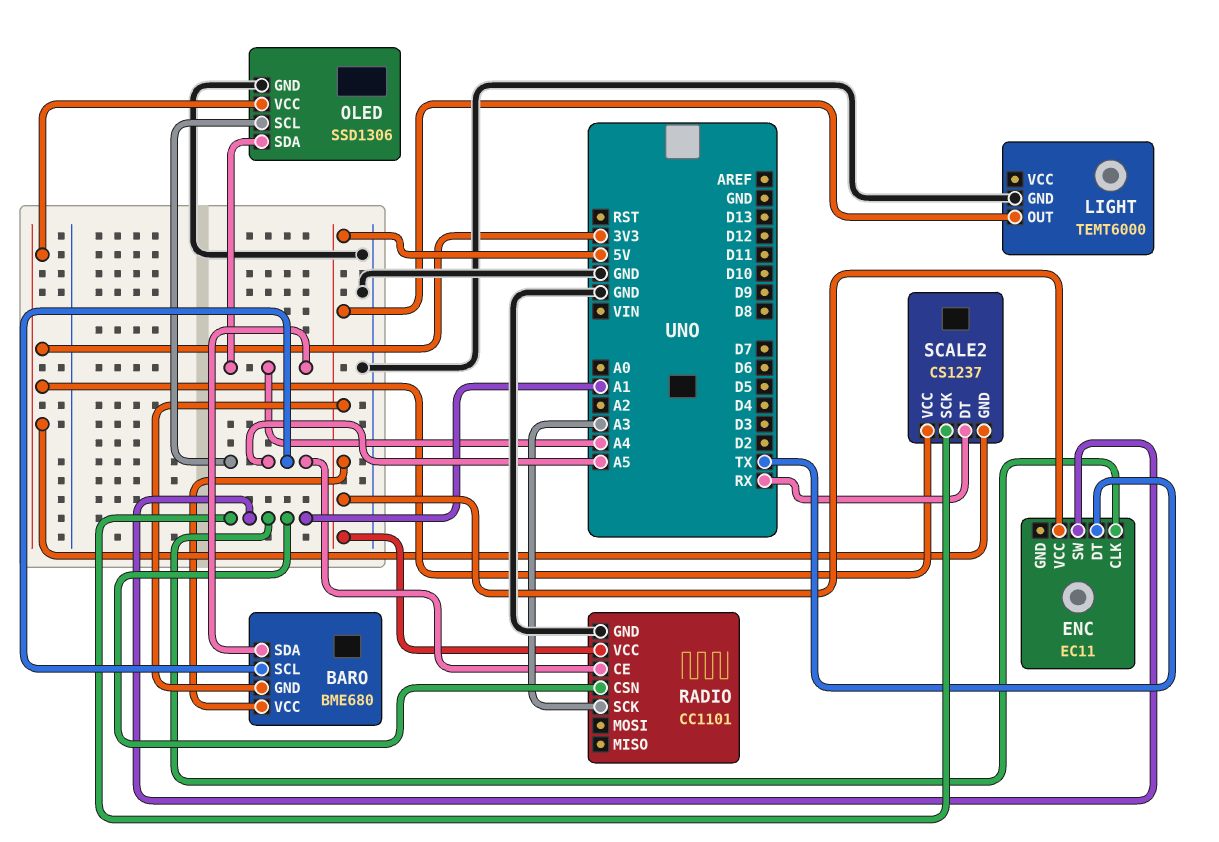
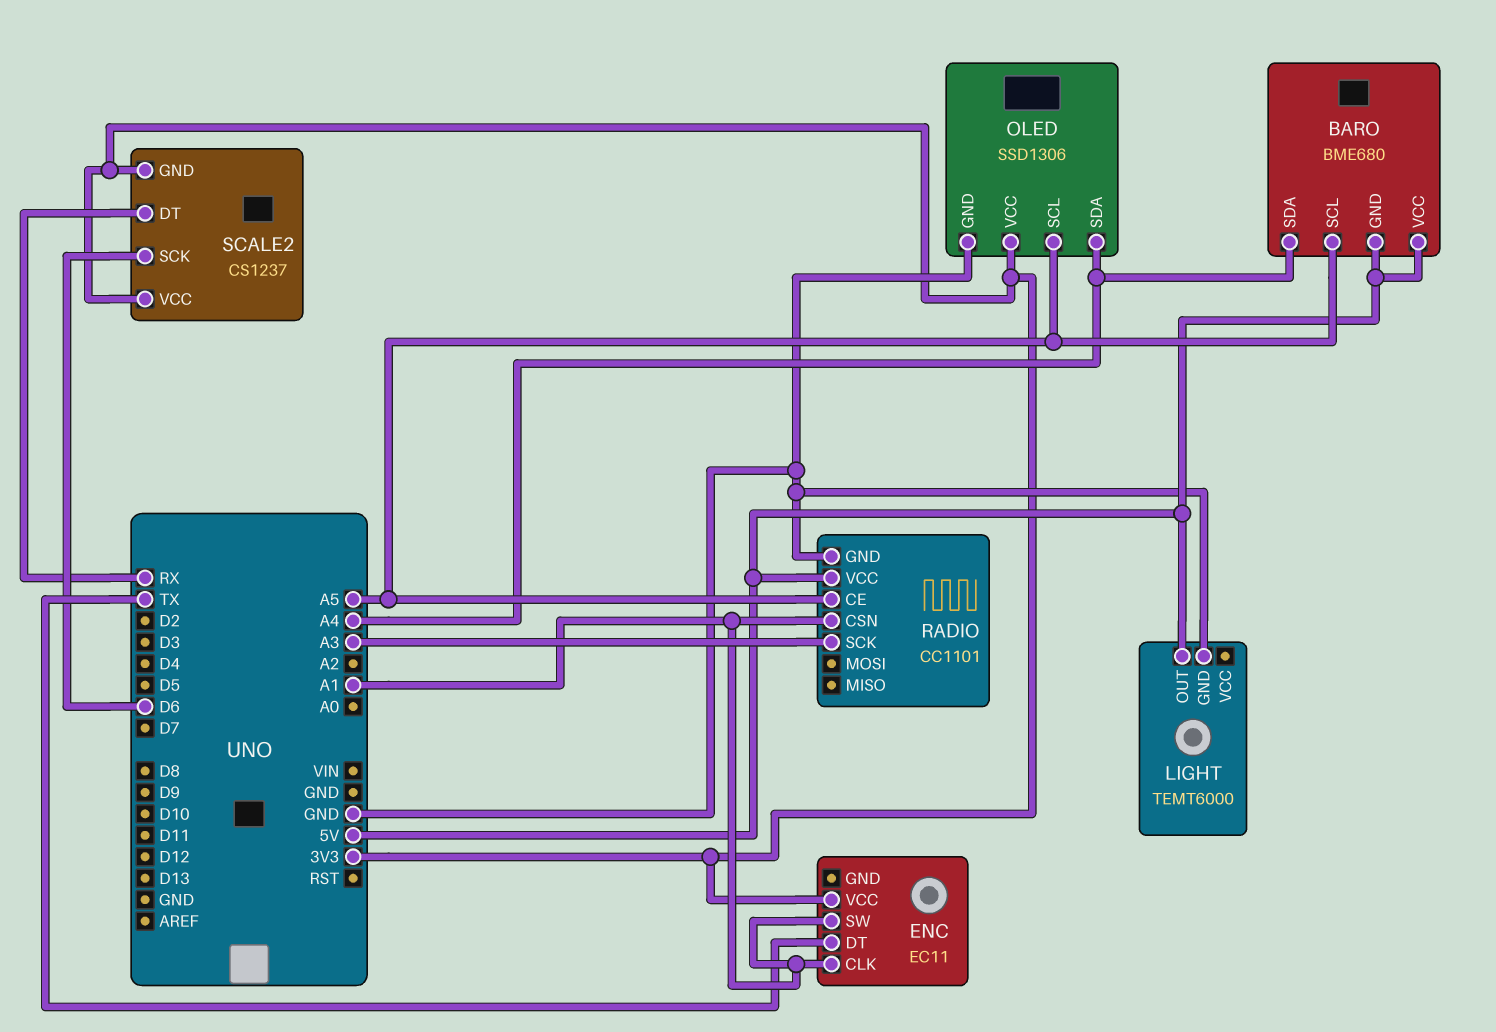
ENC pin VCC: 5V -> 3V3
SCALE2 pin SCK: A1 -> D6

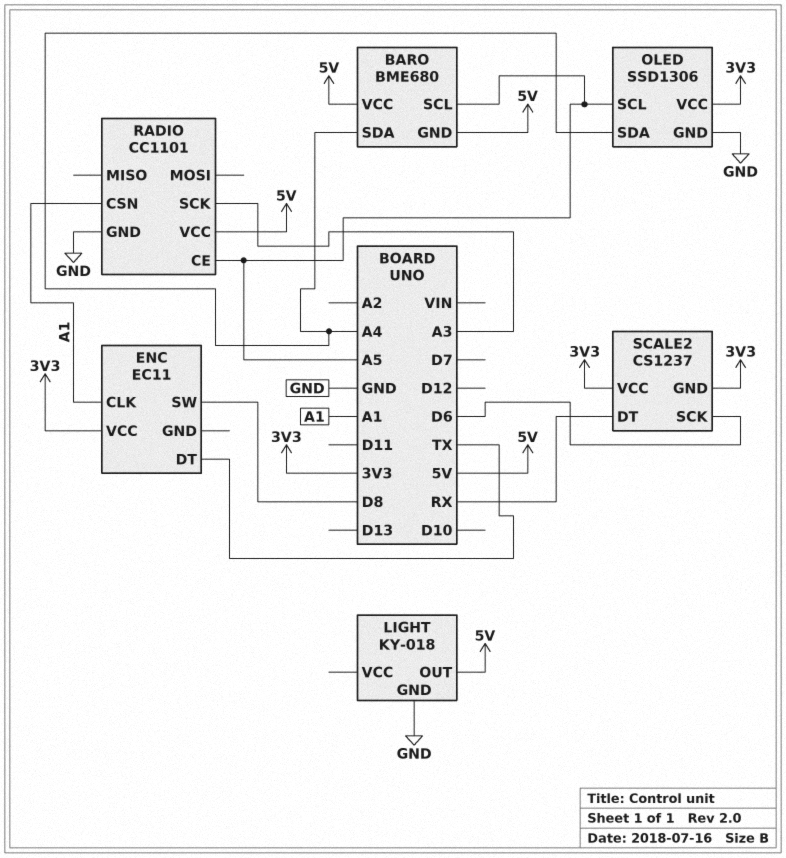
ENC pin SW: A1 -> D8
LIGHT: TEMT6000 -> KY-018

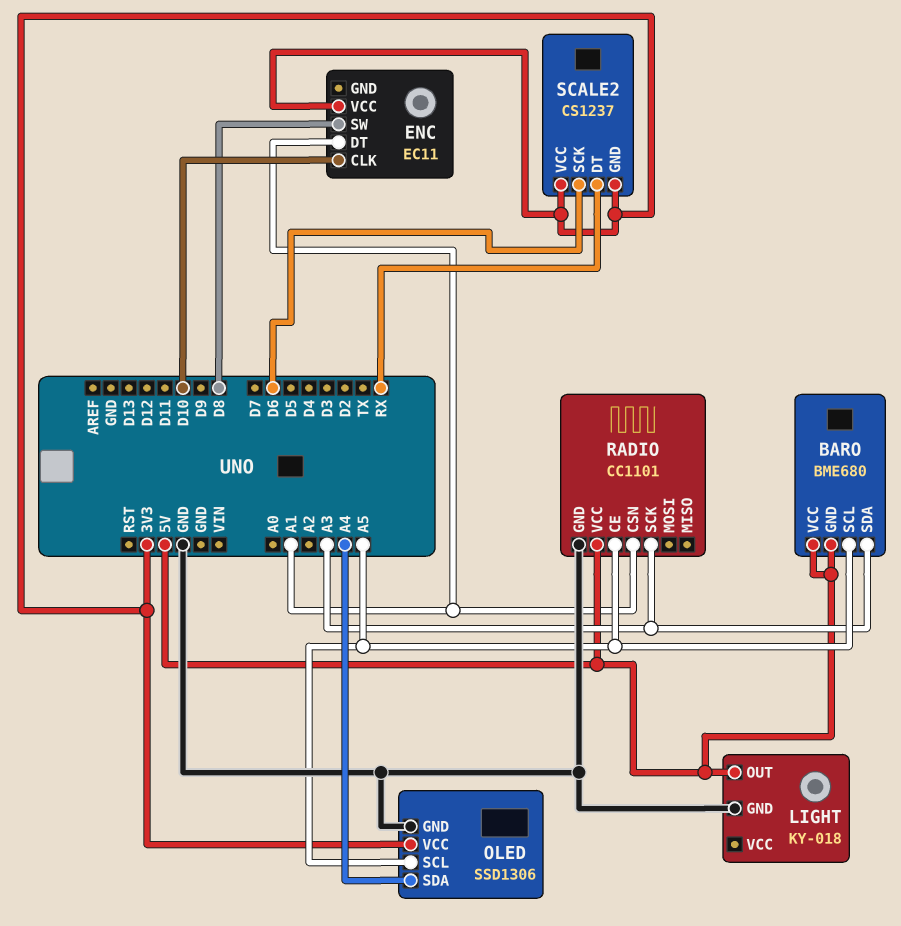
BARO pin SDA: A4 -> A3
ENC pin CLK: A1 -> D10
ENC pin DT: TX -> A1

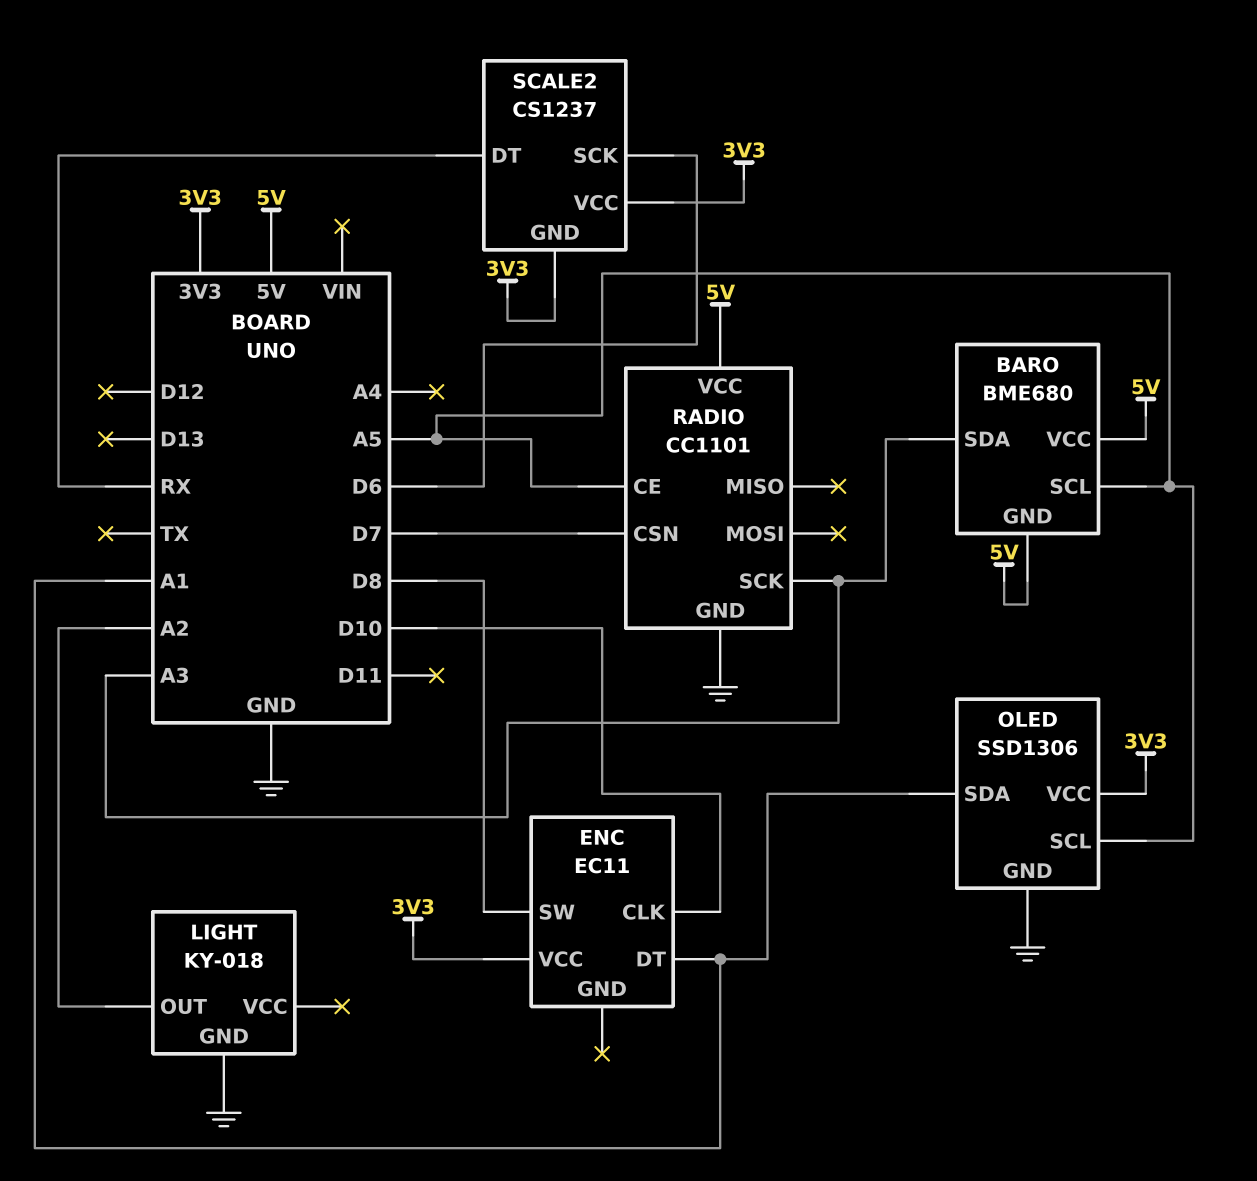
LIGHT pin OUT: 5V -> A2
OLED pin SDA: A4 -> A1
RADIO pin CSN: A1 -> D7

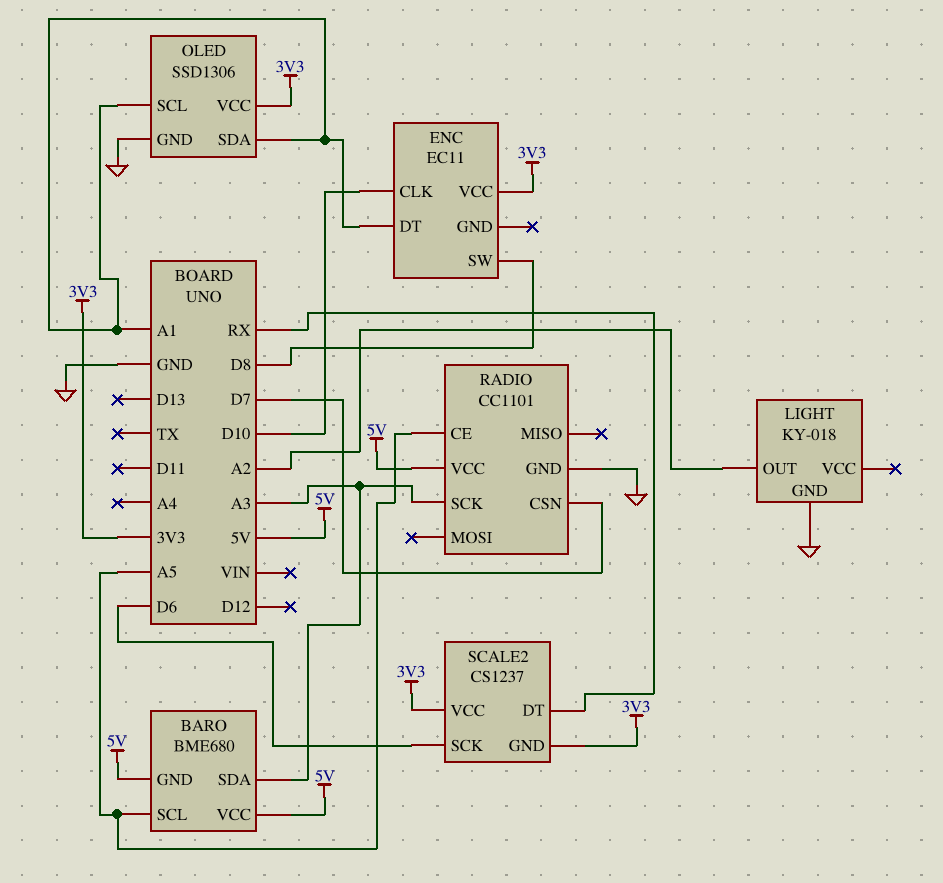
OLED pin SCL: A5 -> A1

